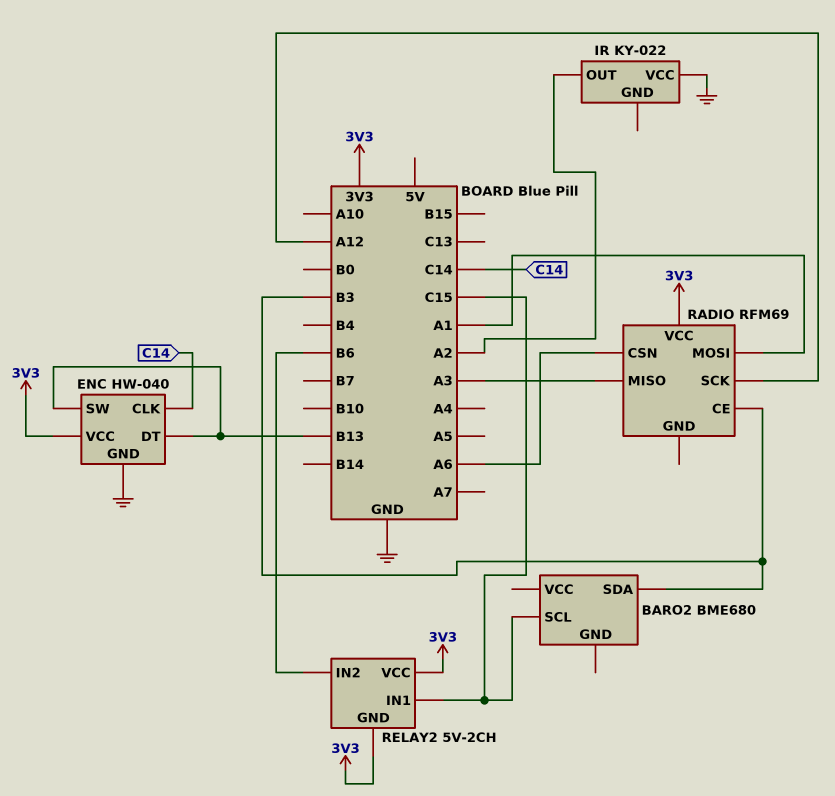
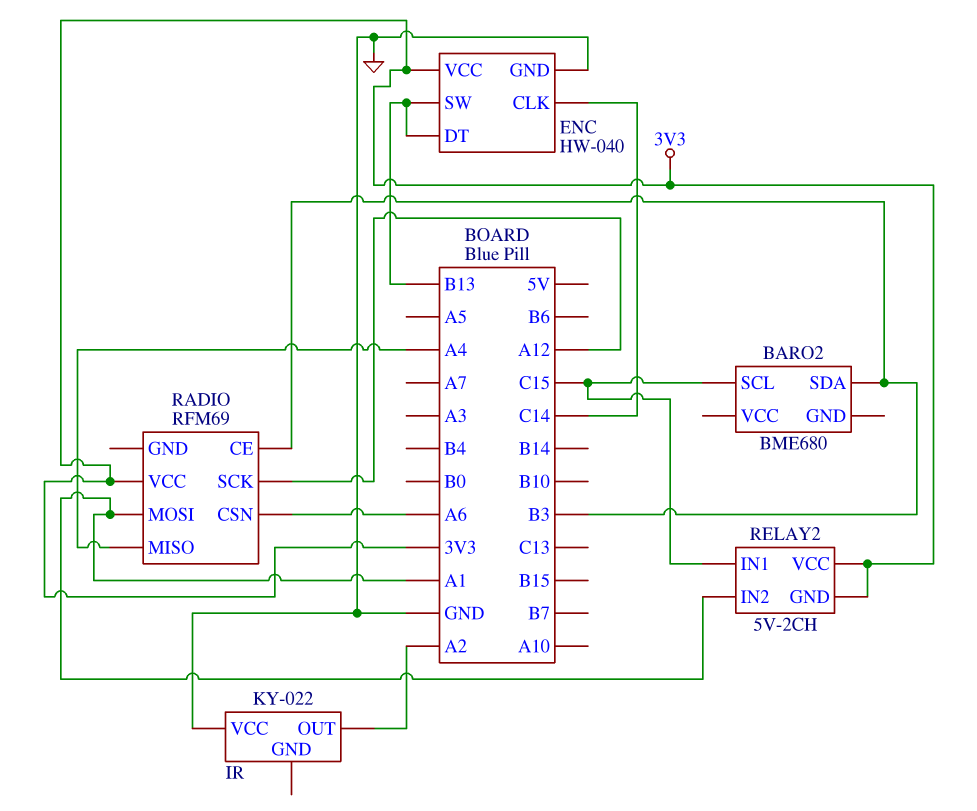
RADIO pin MISO: A3 -> A4
RELAY2 pin IN2: B6 -> A1

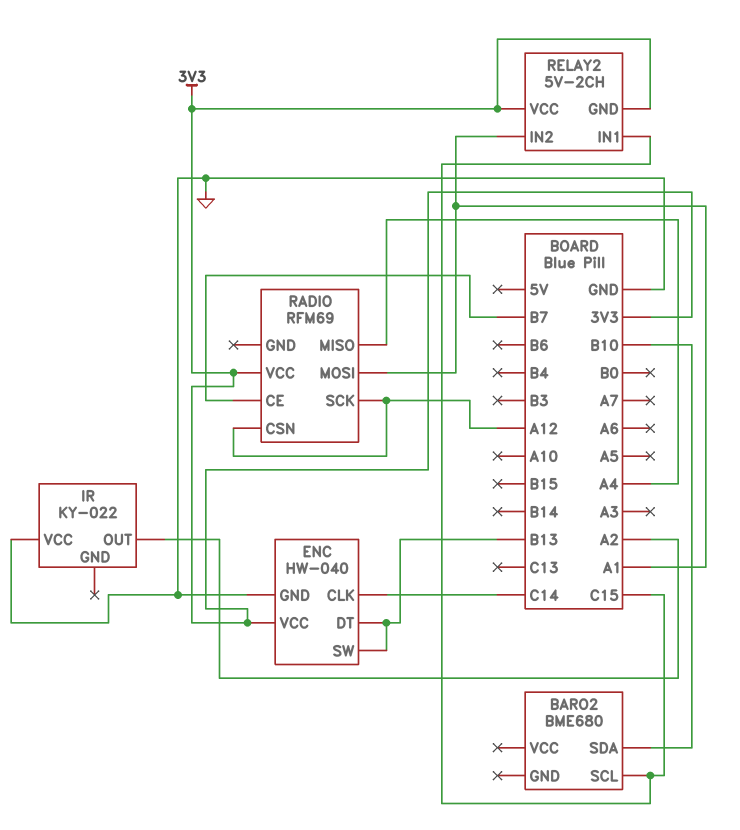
BARO2 pin SDA: B3 -> B10
RADIO pin CE: B3 -> B7
RADIO pin CSN: A6 -> A12

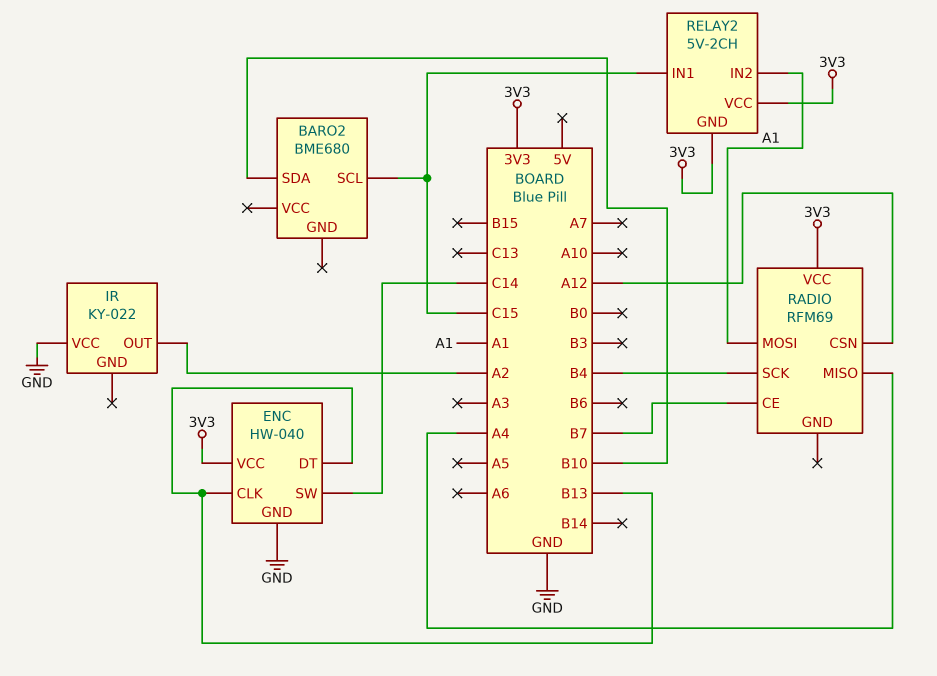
ENC pin CLK: C14 -> B13
ENC pin SW: B13 -> C14
RADIO pin SCK: A12 -> B4

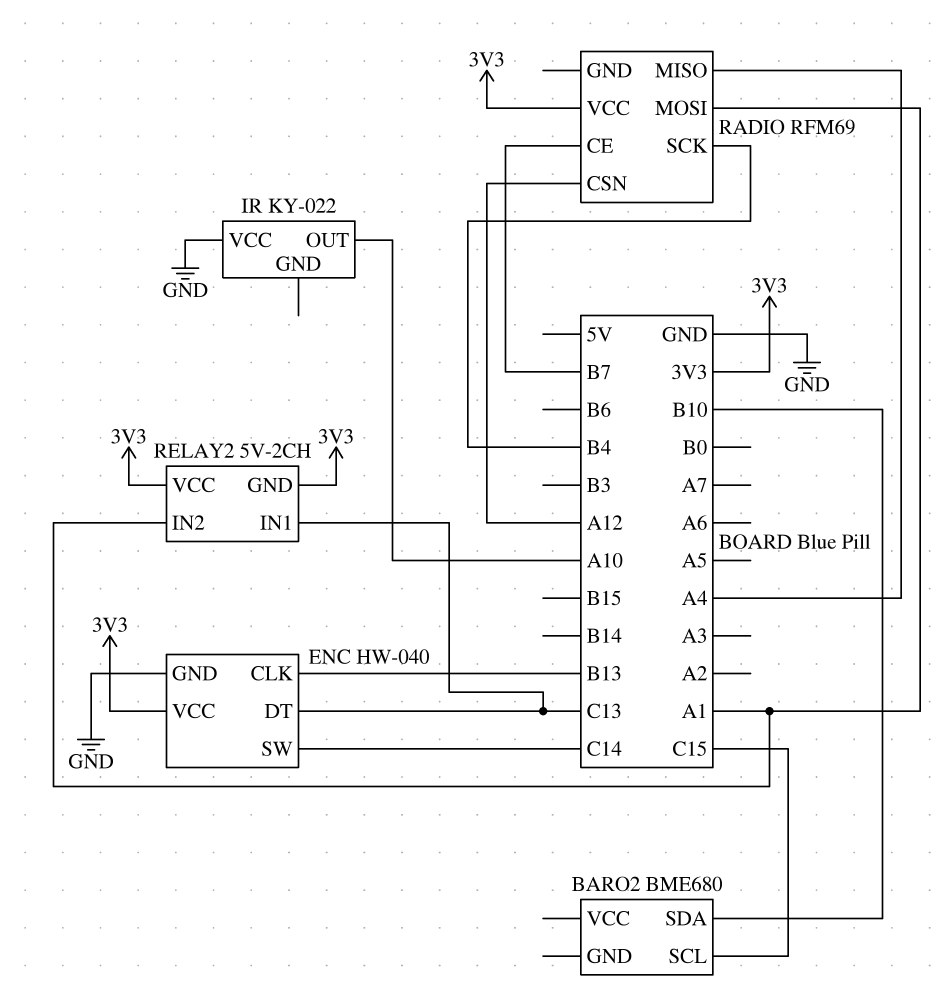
ENC pin DT: B13 -> C13
IR pin OUT: A2 -> A10
RELAY2 pin IN1: C15 -> C13

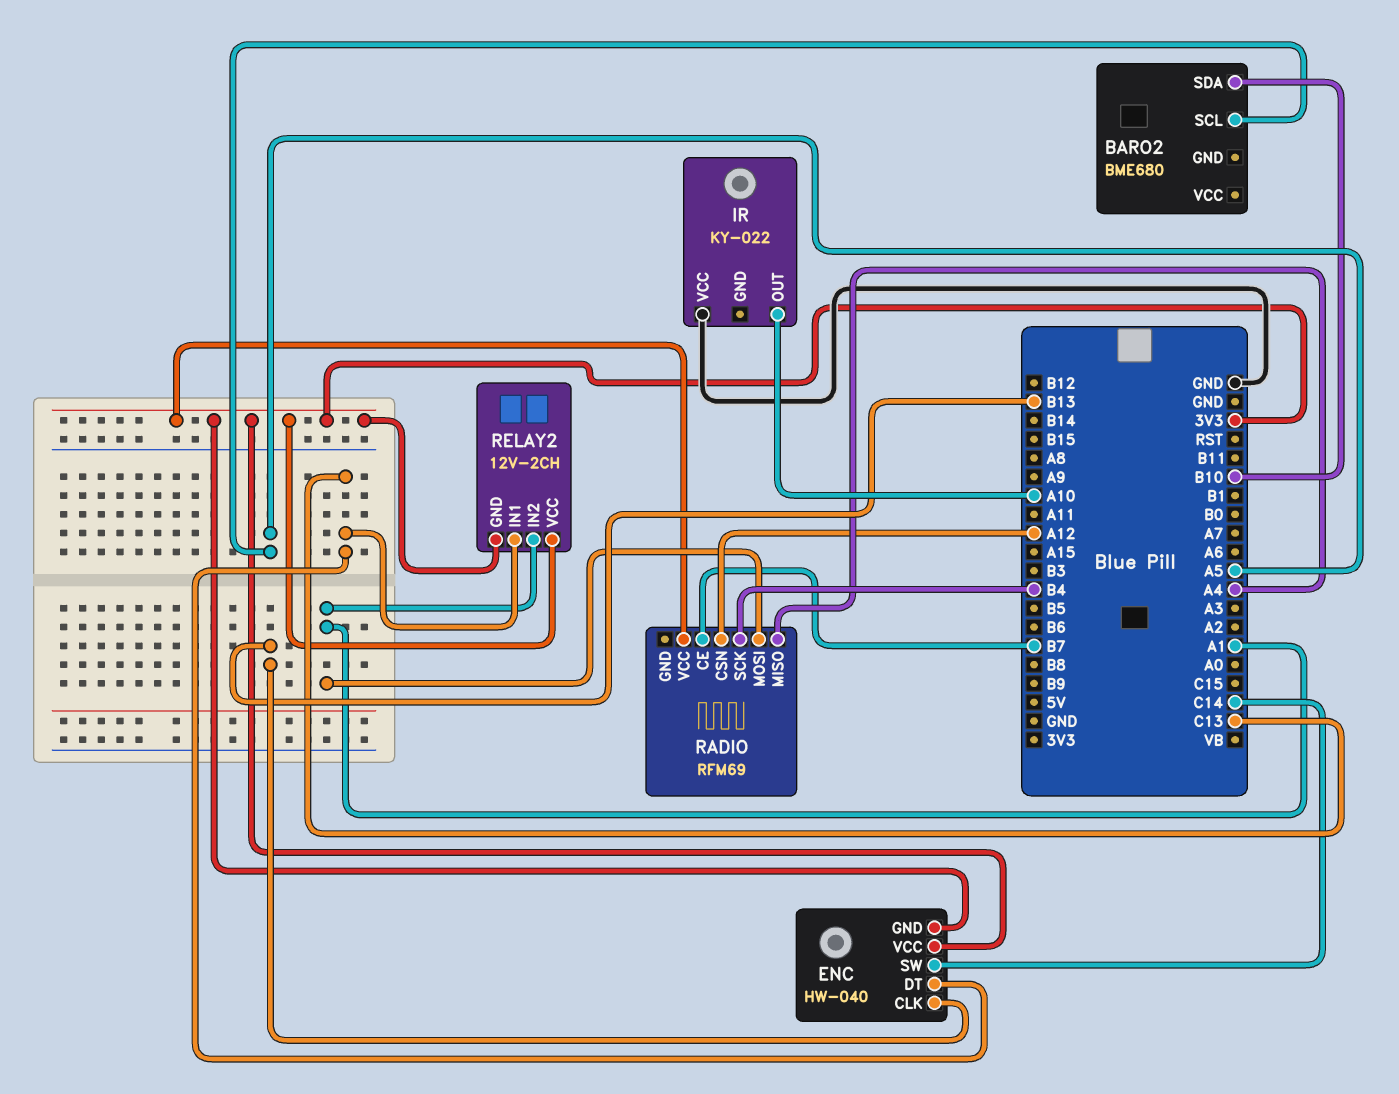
BARO2 pin SCL: C15 -> A5
ENC pin GND: GND -> 3V3
RELAY2: 5V-2CH -> 12V-2CH

